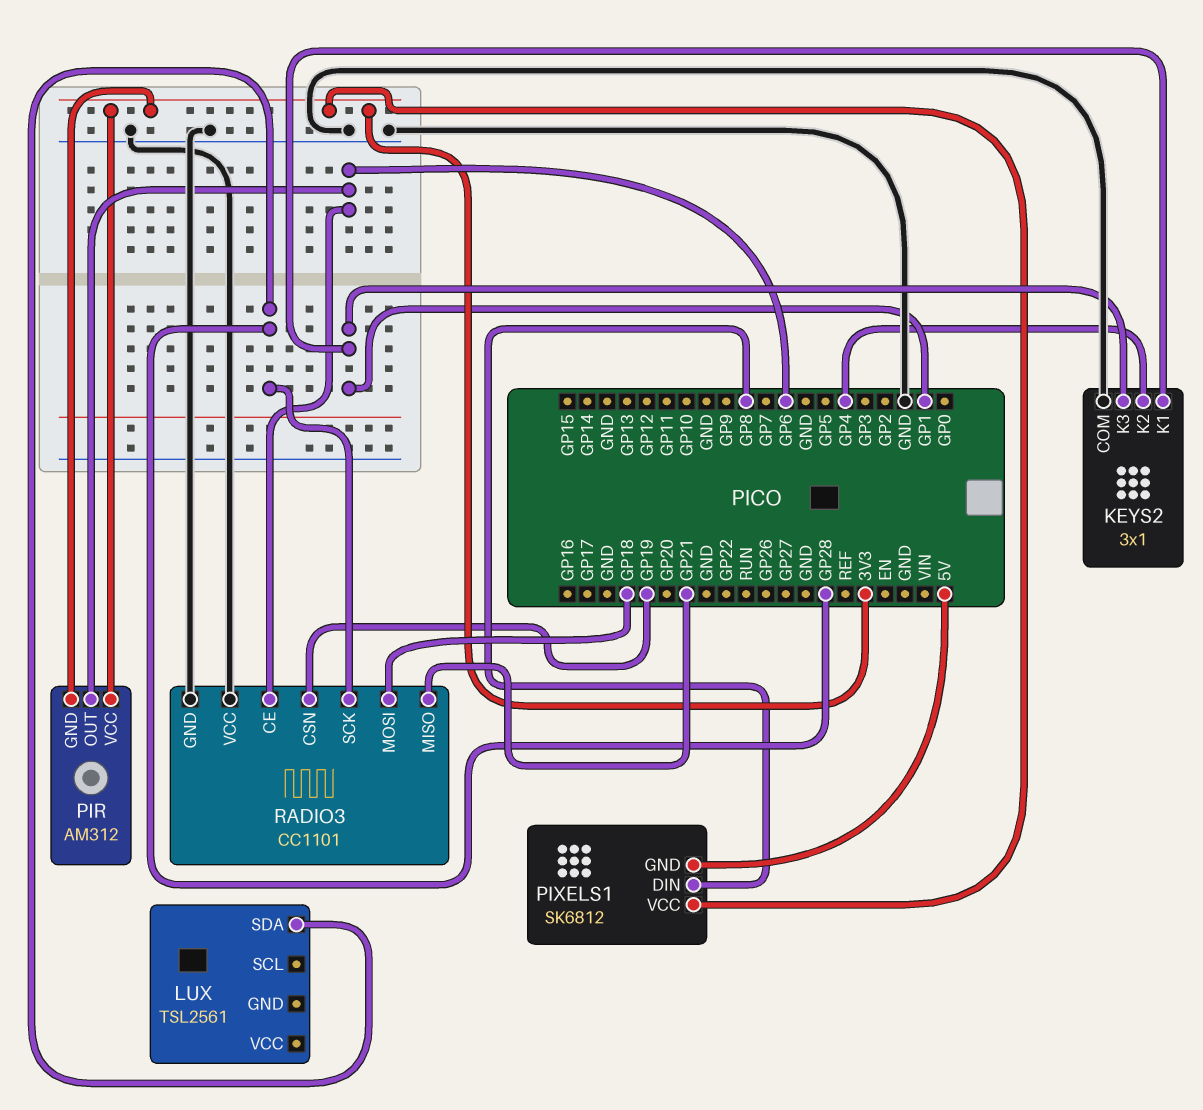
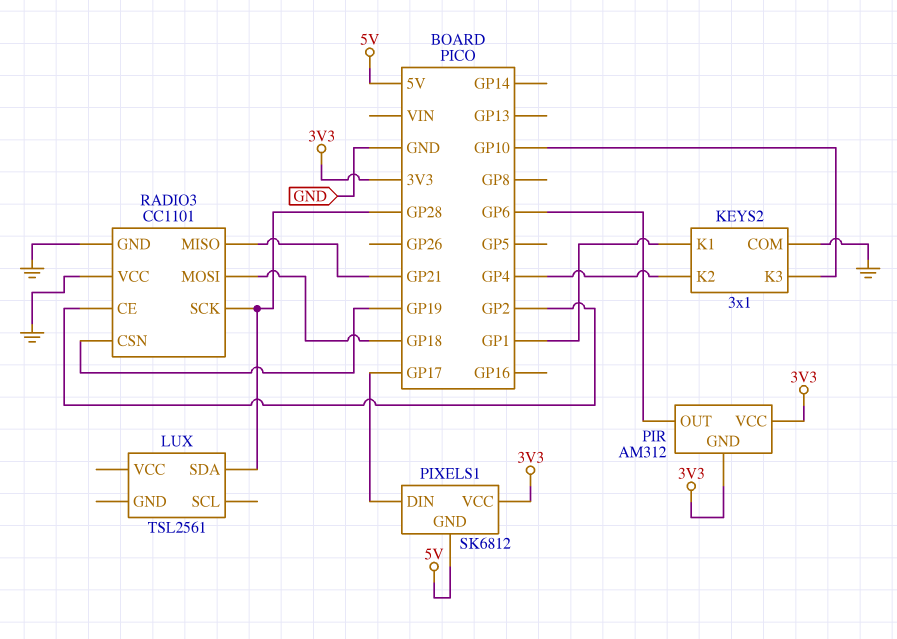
KEYS2 pin K3: GP1 -> GP10
PIXELS1 pin DIN: GP8 -> GP17
RADIO3 pin CE: GP6 -> GP2

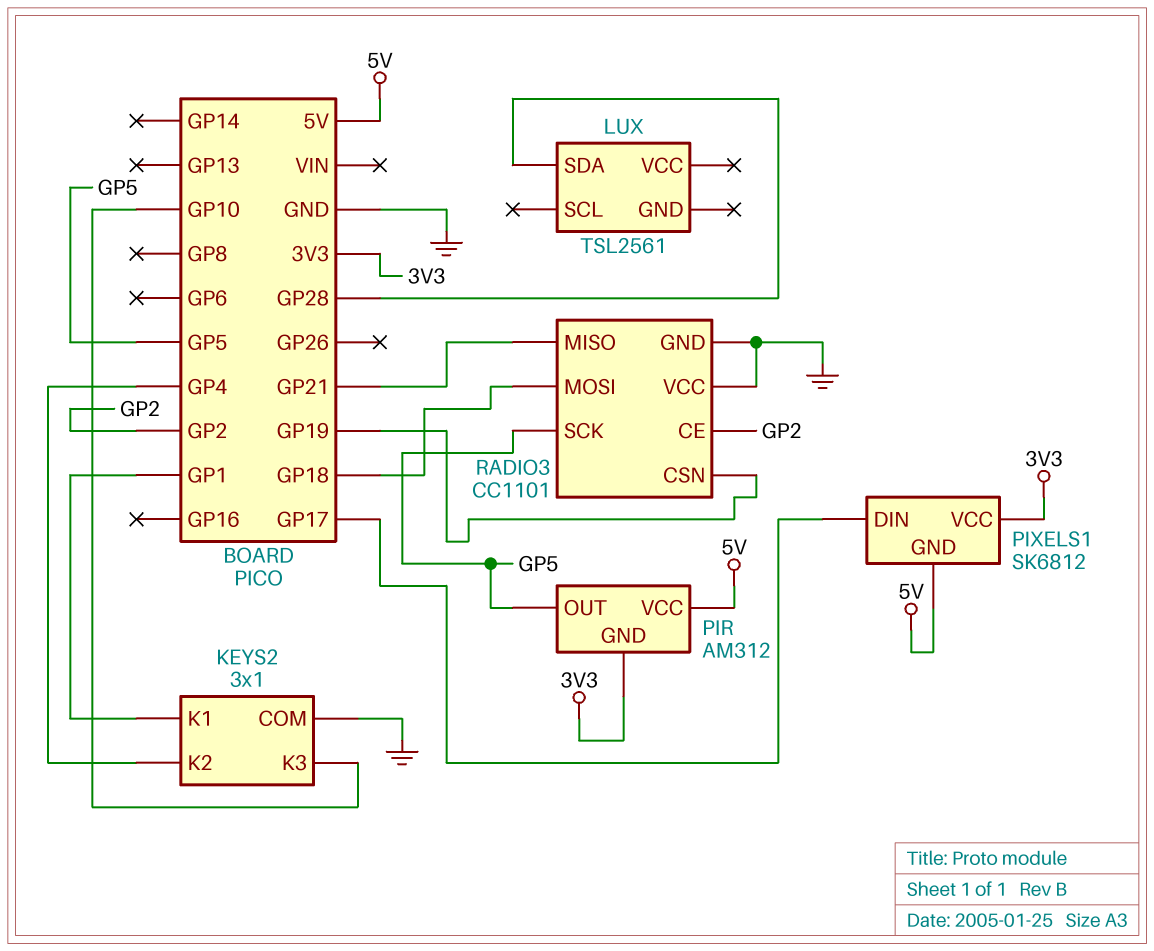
PIR pin OUT: GP6 -> GP5
PIR pin VCC: 3V3 -> 5V
RADIO3 pin SCK: GP28 -> GP5

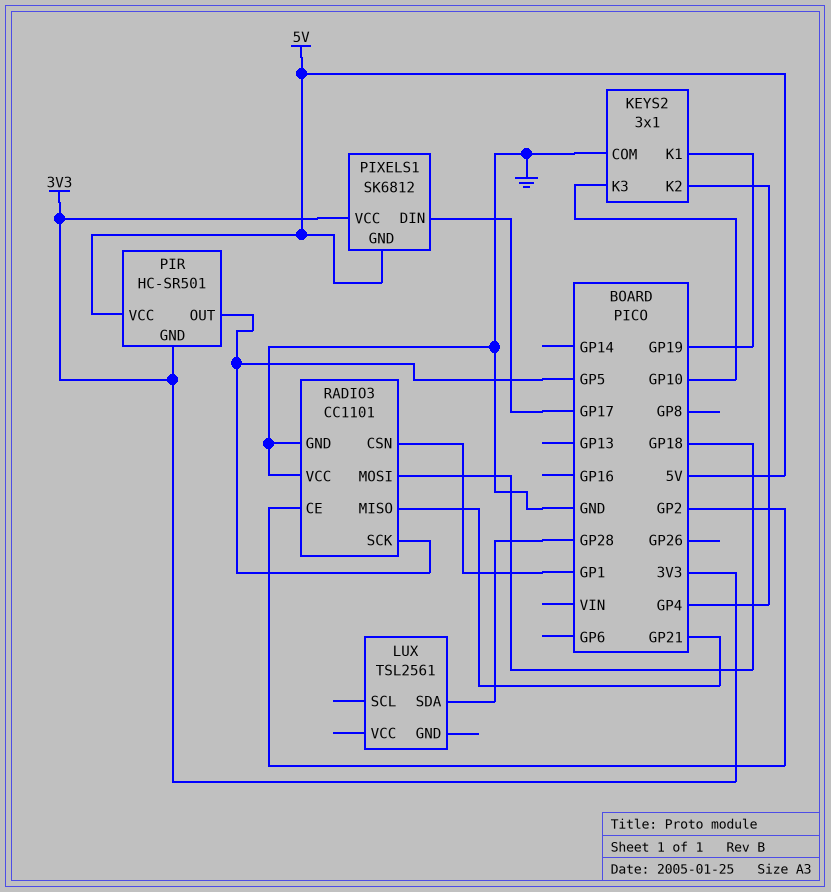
KEYS2 pin K1: GP1 -> GP19
PIR: AM312 -> HC-SR501
RADIO3 pin CSN: GP19 -> GP1

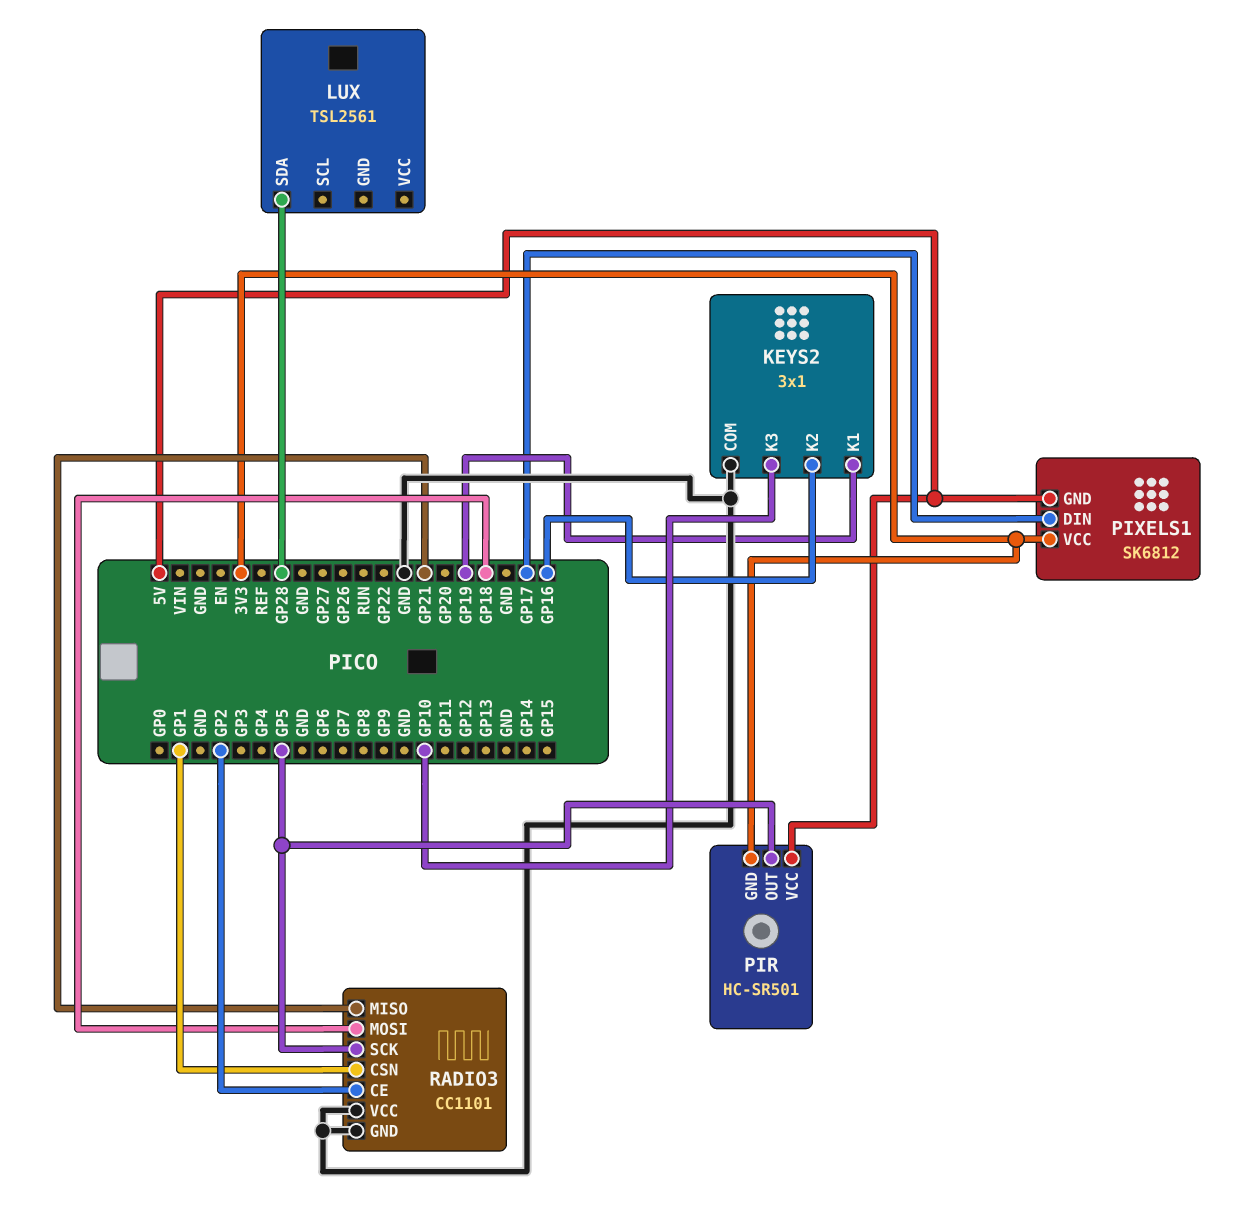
KEYS2 pin K2: GP4 -> GP16

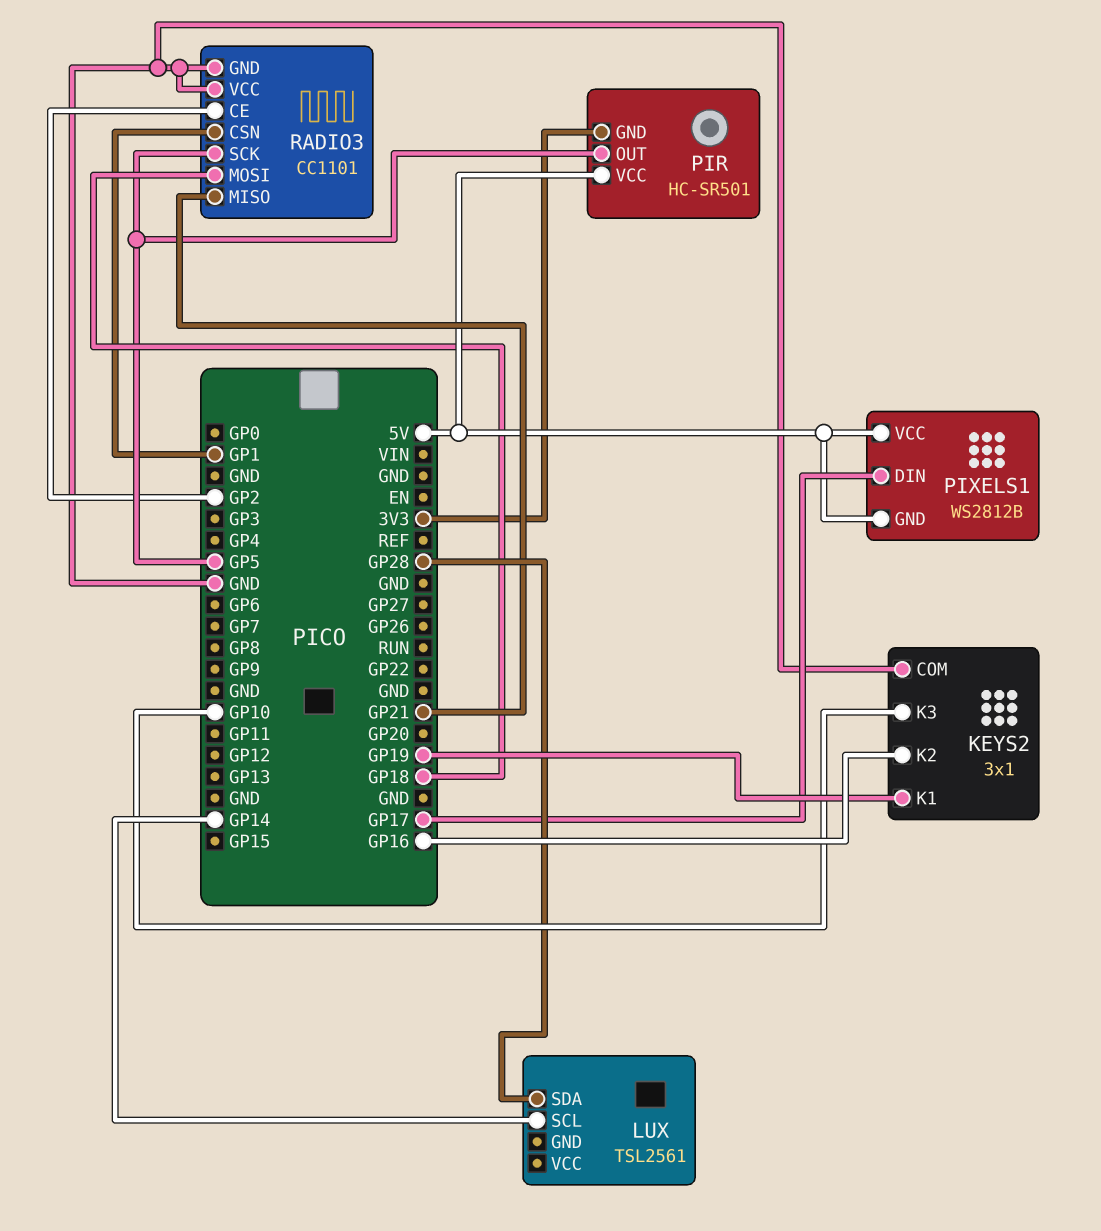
LUX pin SCL: none -> GP14
PIXELS1: SK6812 -> WS2812B
PIXELS1 pin VCC: 3V3 -> 5V

